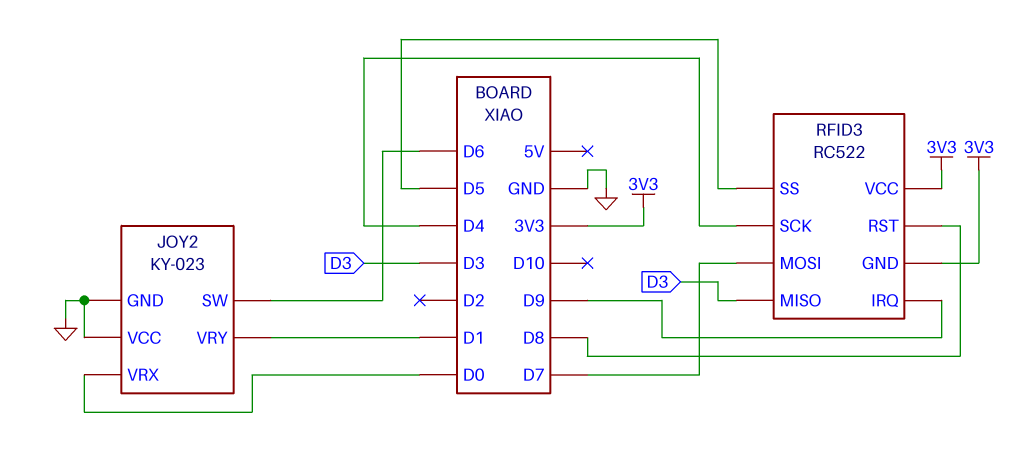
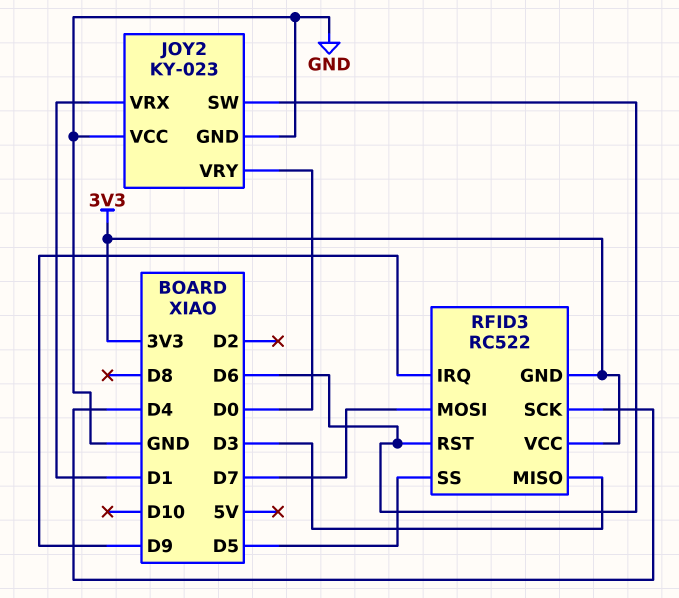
JOY2 pin VRX: D0 -> D1
JOY2 pin VRY: D1 -> D0
RFID3 pin RST: D8 -> D6

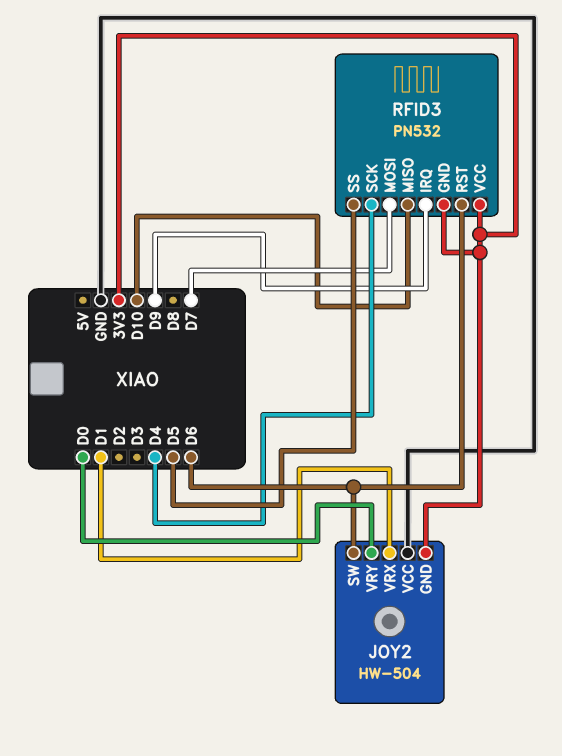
JOY2: KY-023 -> HW-504
JOY2 pin GND: GND -> 3V3
RFID3: RC522 -> PN532
RFID3 pin MISO: D3 -> D10

